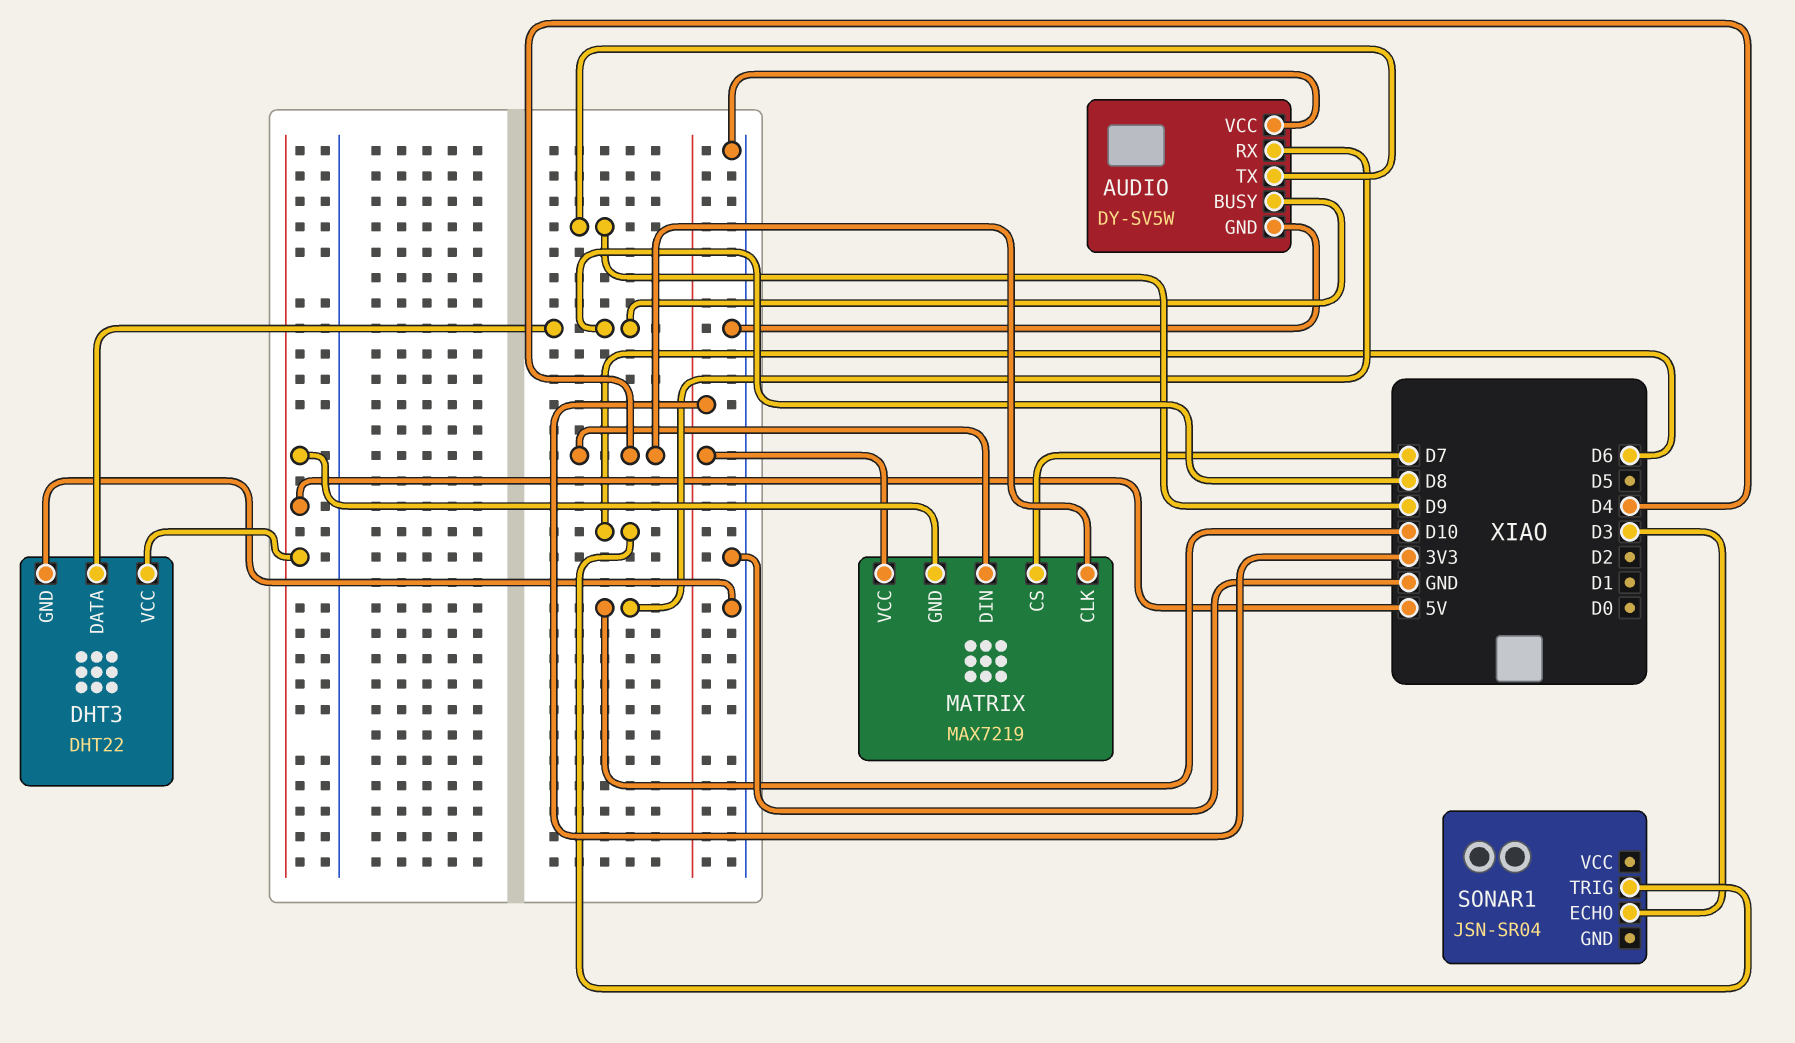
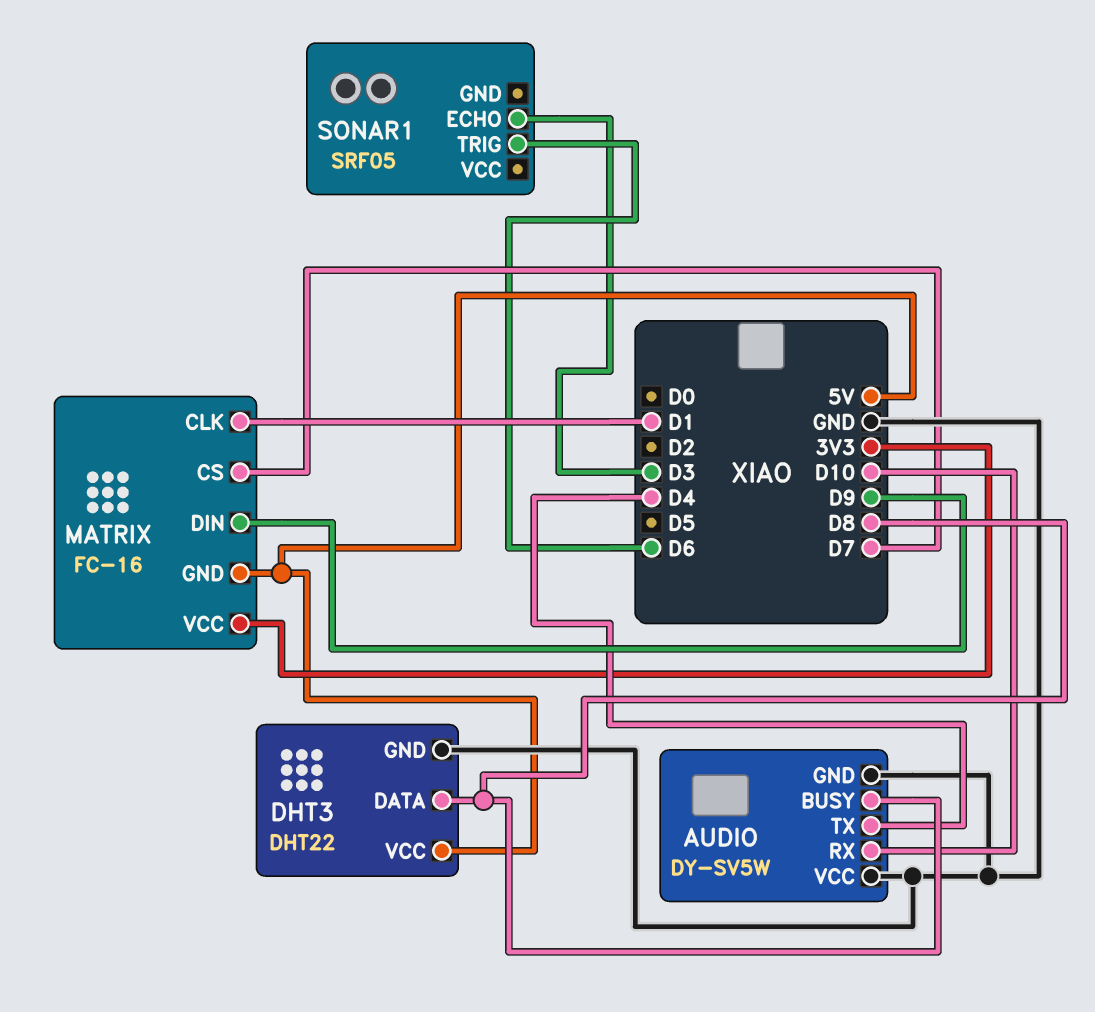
AUDIO pin TX: D9 -> D4
MATRIX: MAX7219 -> FC-16
MATRIX pin CLK: D4 -> D1
MATRIX pin DIN: D4 -> D9
SONAR1: JSN-SR04 -> SRF05

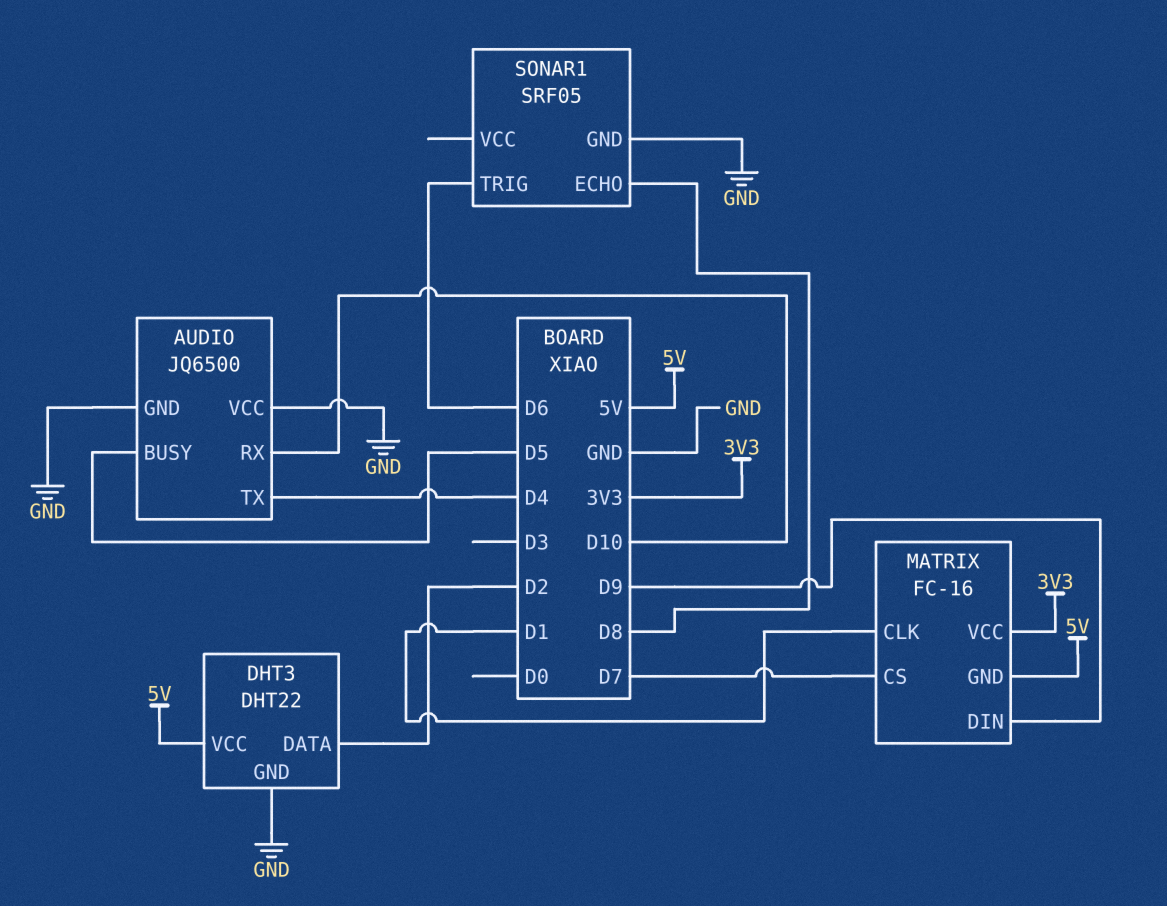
AUDIO: DY-SV5W -> JQ6500
AUDIO pin BUSY: D8 -> D5
DHT3 pin DATA: D8 -> D2
SONAR1 pin ECHO: D3 -> D8
SONAR1 pin GND: none -> GND

